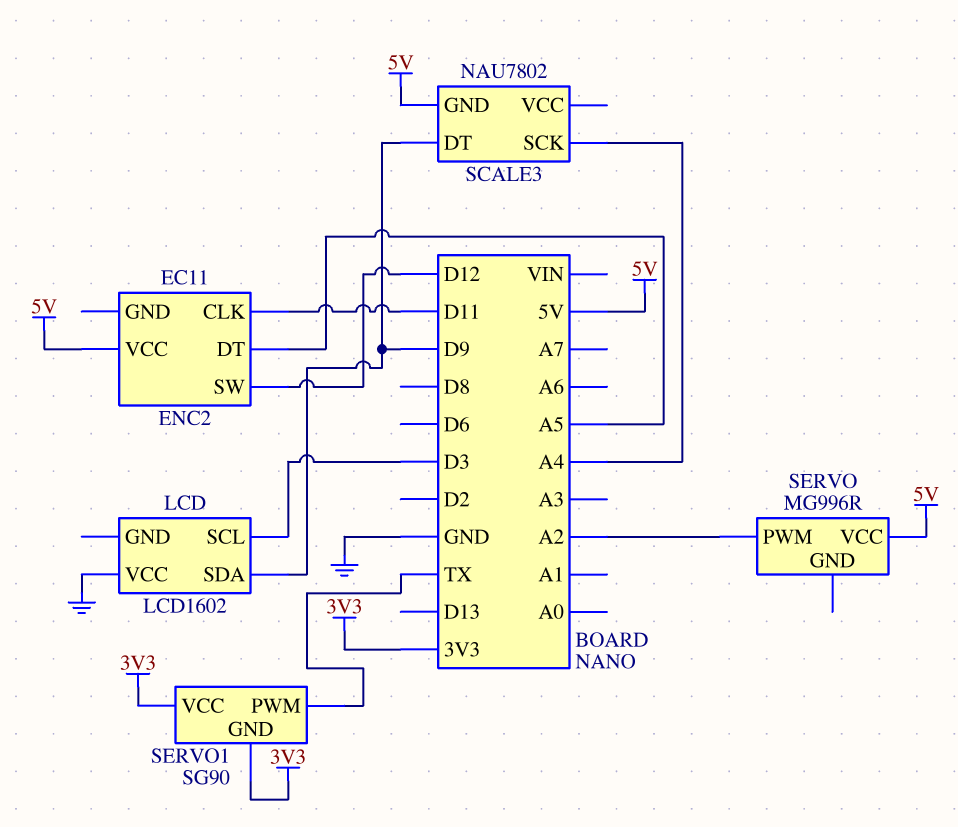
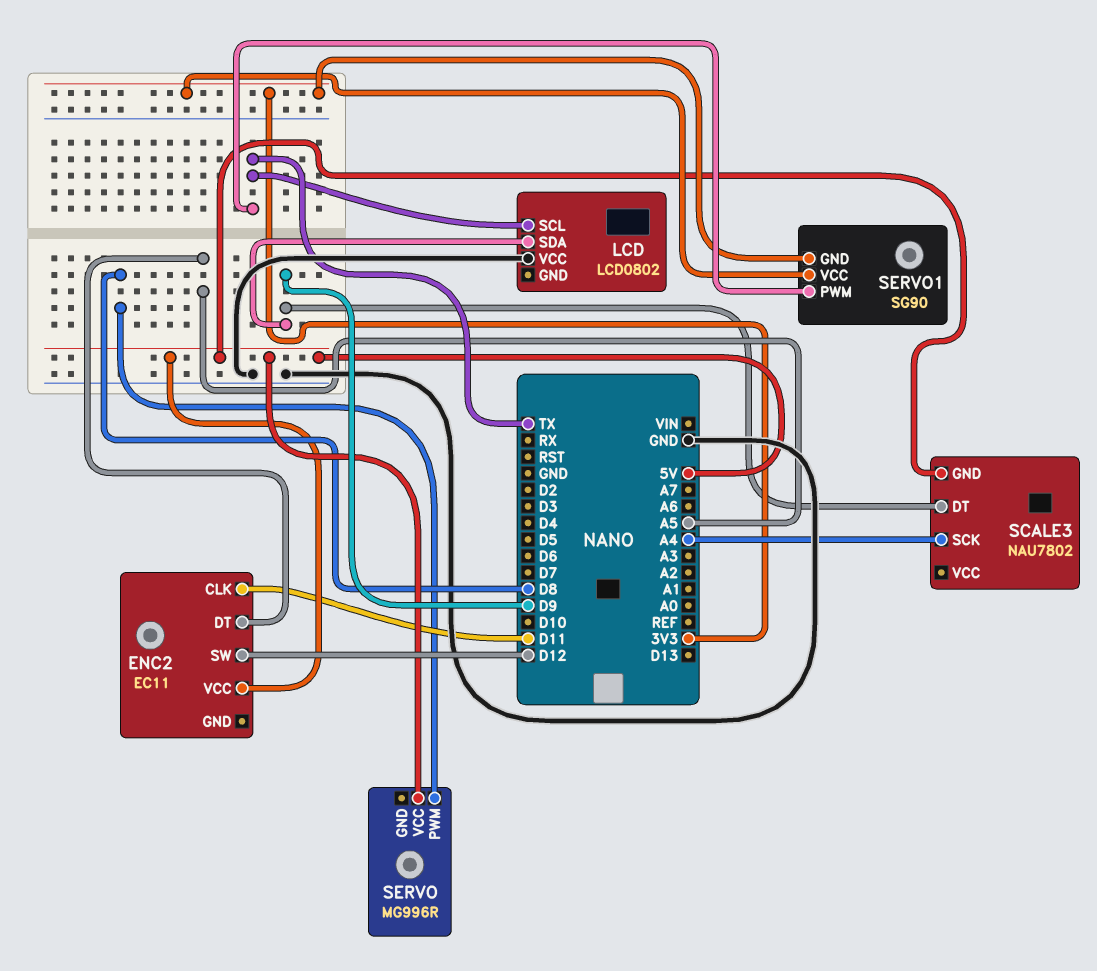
LCD: LCD1602 -> LCD0802
LCD pin SCL: D3 -> TX
SERVO pin PWM: A2 -> D8

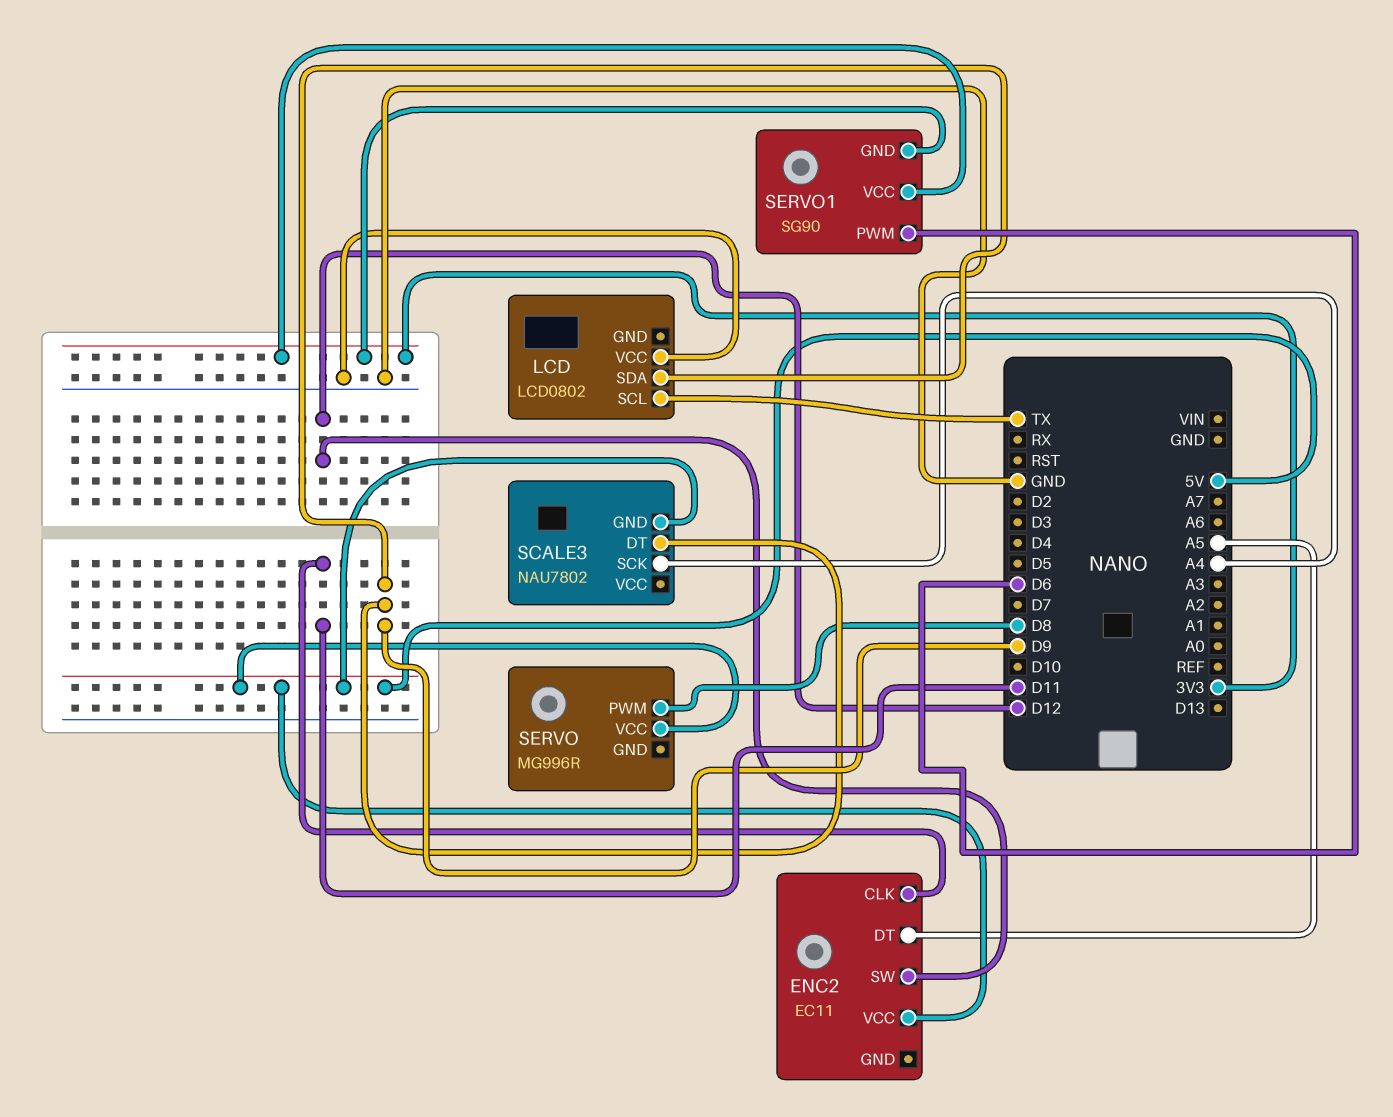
SERVO1 pin PWM: TX -> D6

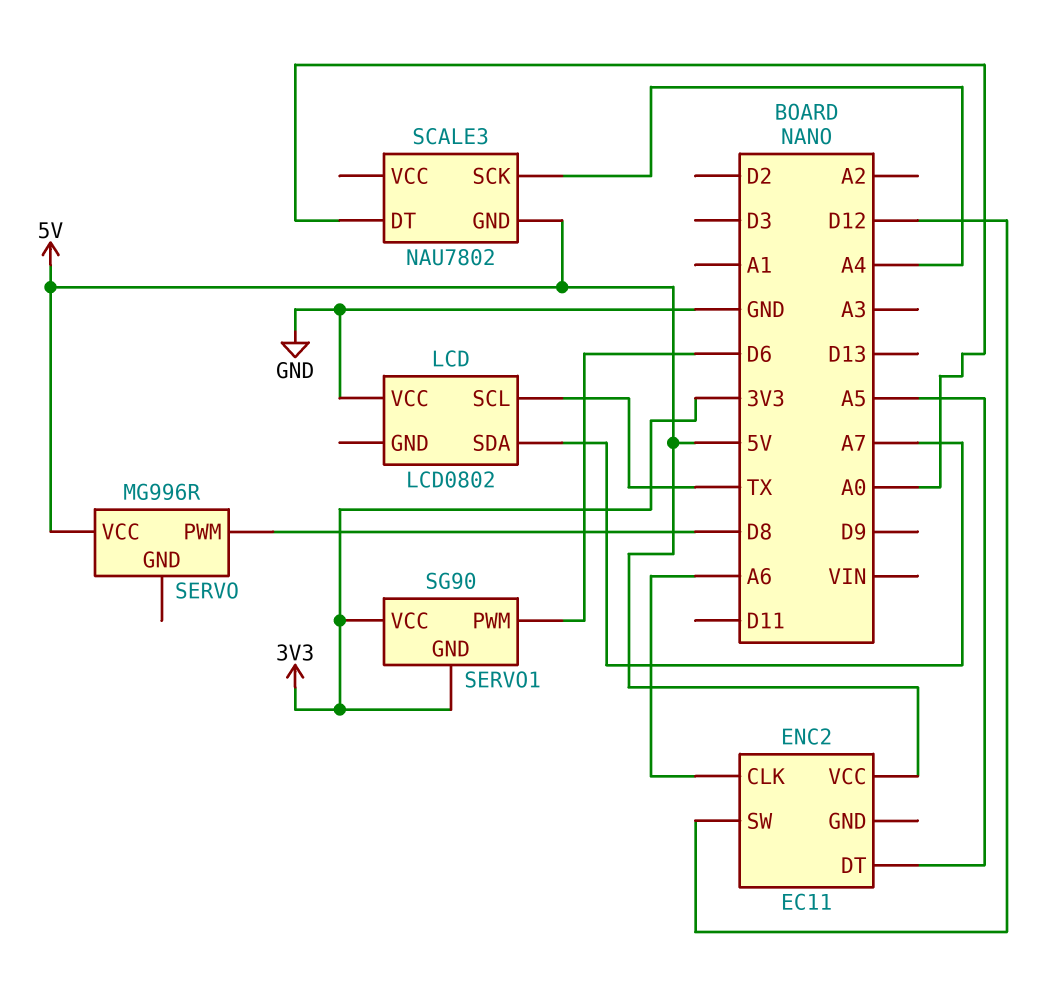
ENC2 pin CLK: D11 -> A6
LCD pin SDA: D9 -> A7
SCALE3 pin DT: D9 -> A0

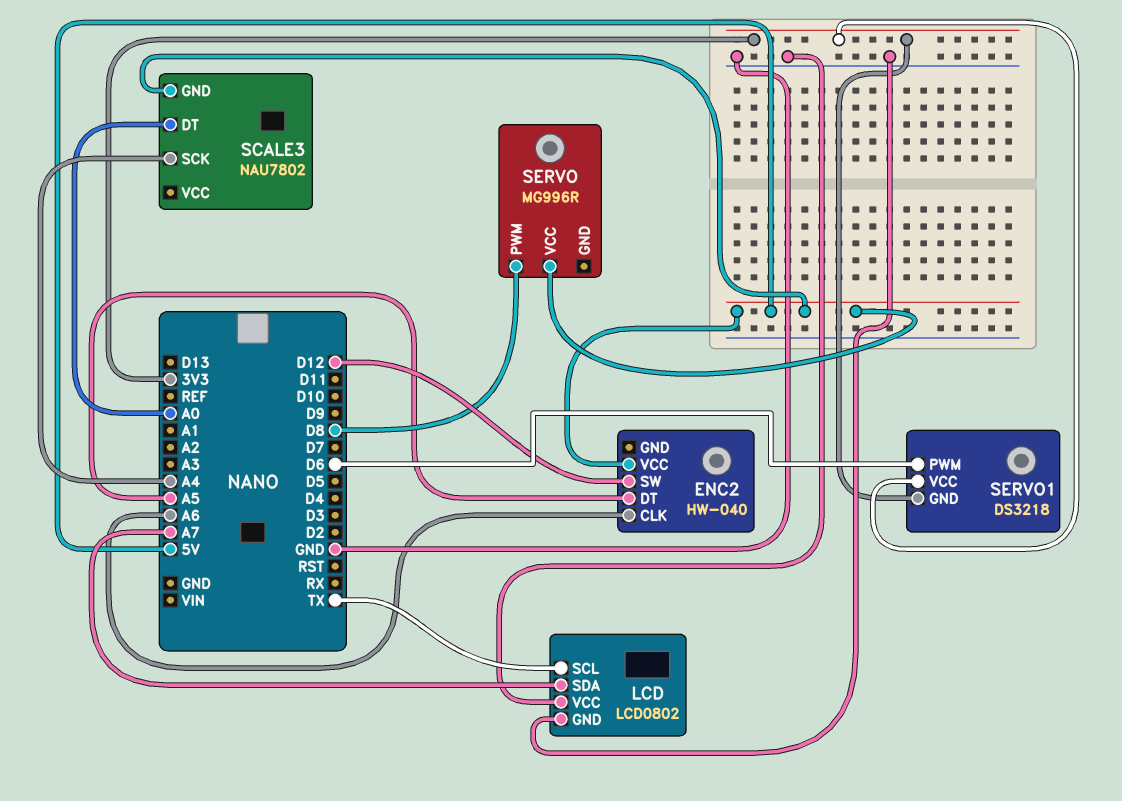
ENC2: EC11 -> HW-040
LCD pin GND: none -> GND
SERVO1: SG90 -> DS3218

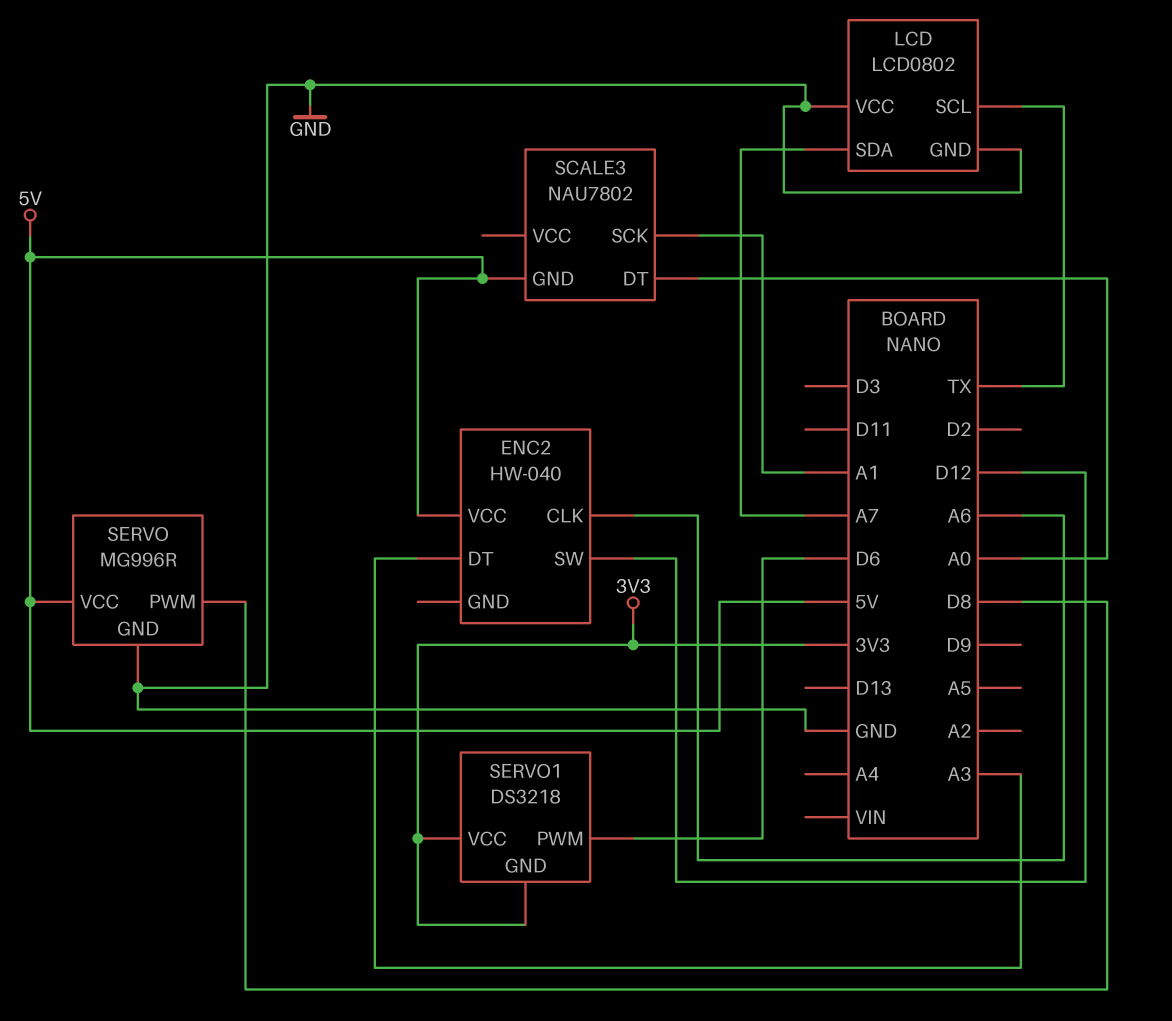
ENC2 pin DT: A5 -> A3
SCALE3 pin SCK: A4 -> A1
SERVO pin GND: none -> GND

